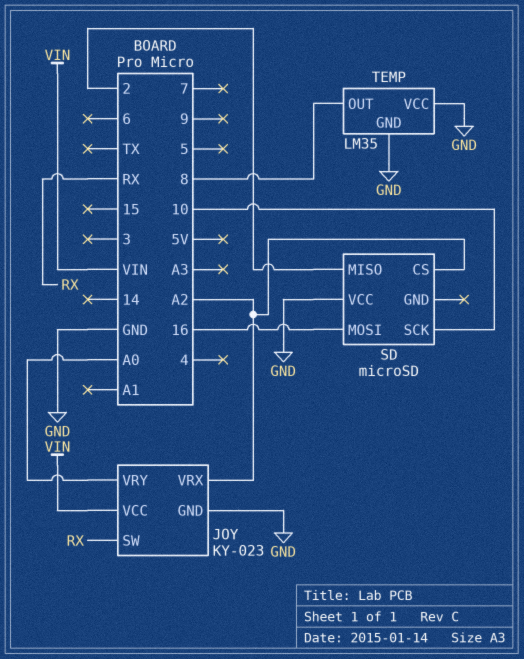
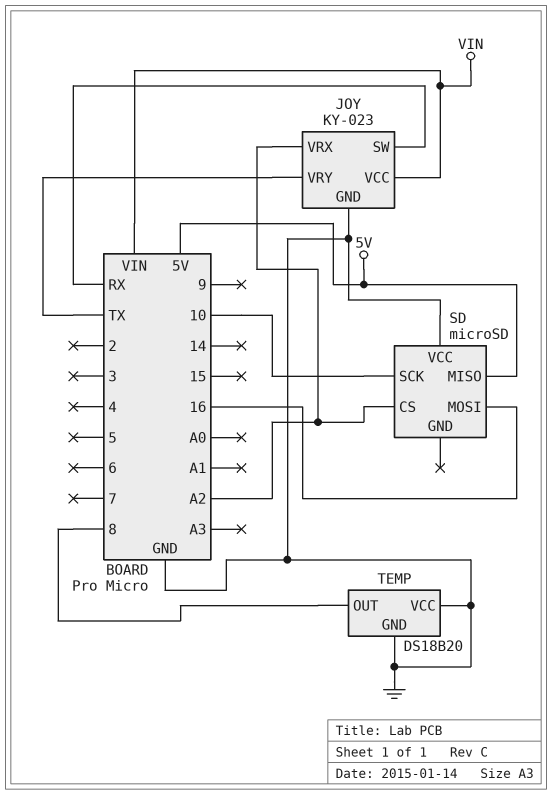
JOY pin VRY: A0 -> TX
SD pin MISO: 2 -> 5V
TEMP: LM35 -> DS18B20

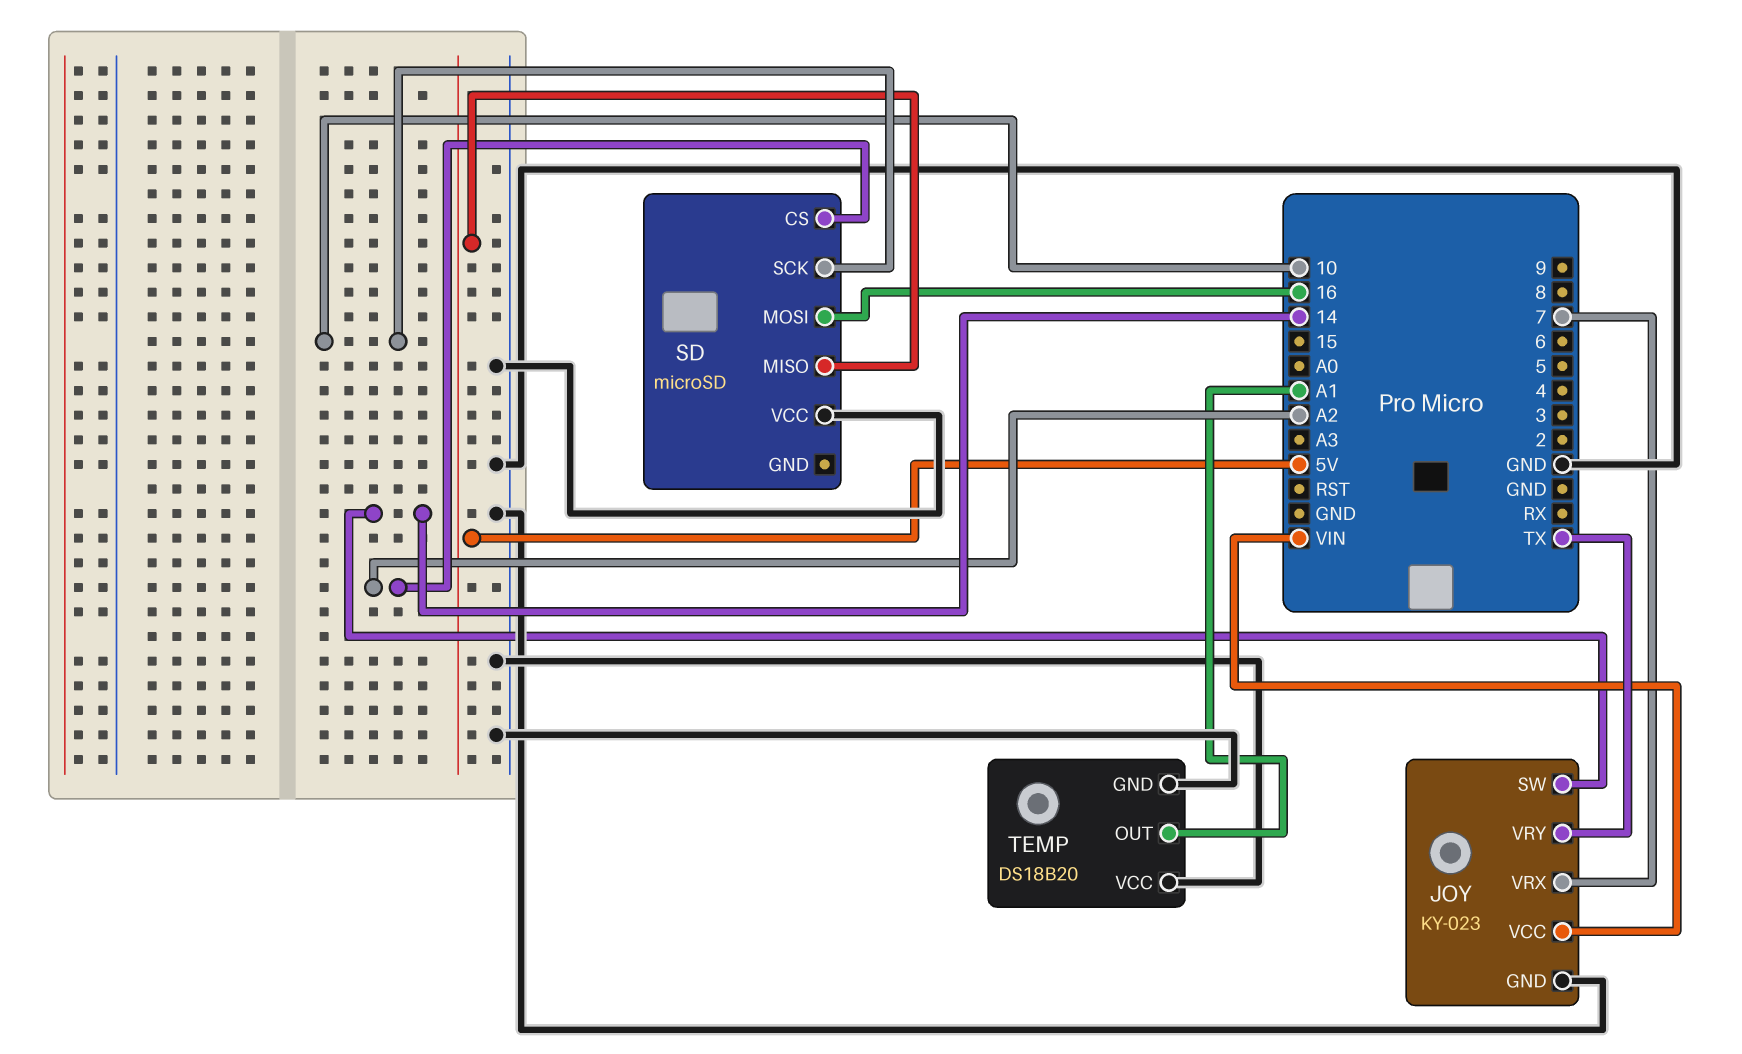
JOY pin SW: RX -> 14
JOY pin VRX: A2 -> 7
TEMP pin OUT: 8 -> A1

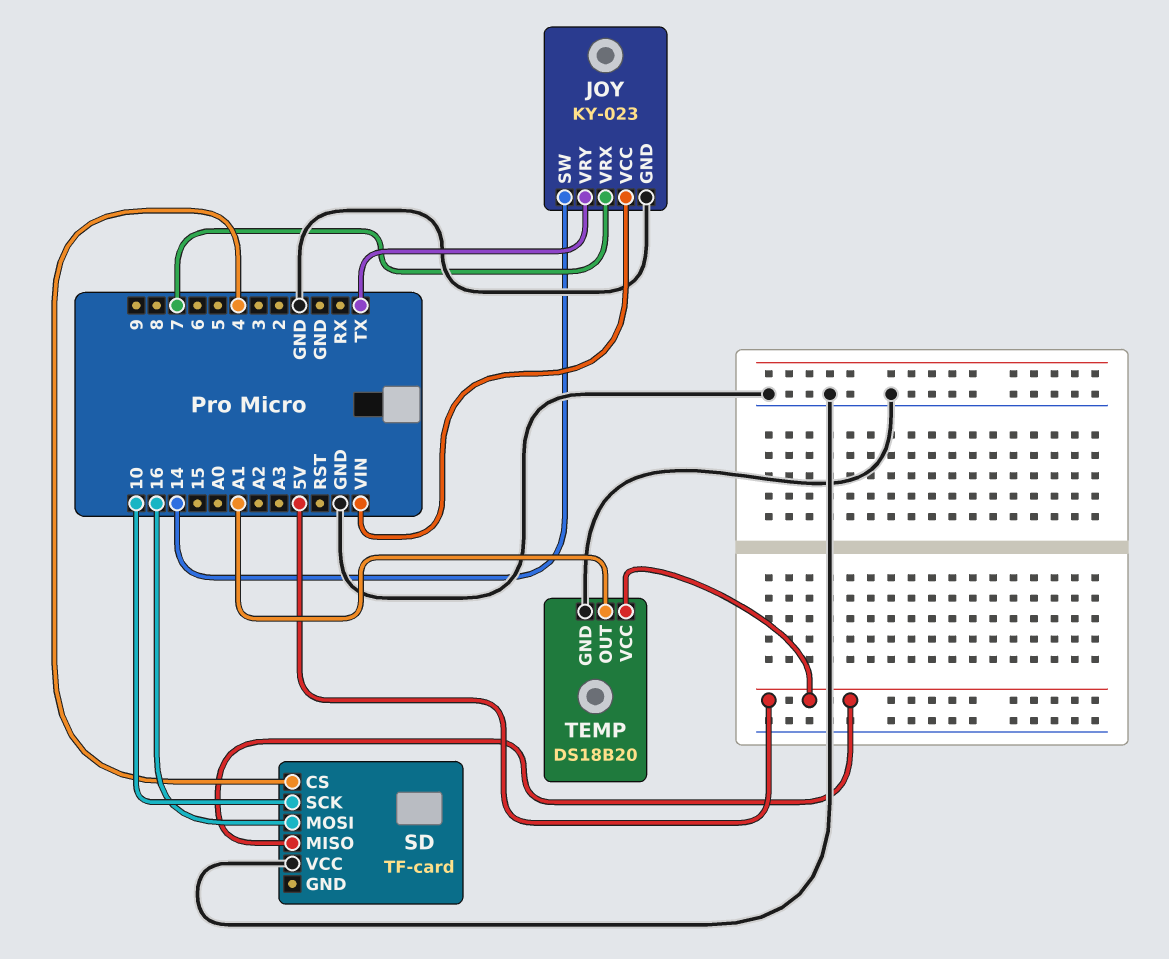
SD: microSD -> TF-card
SD pin CS: A2 -> 4
TEMP pin VCC: GND -> 5V

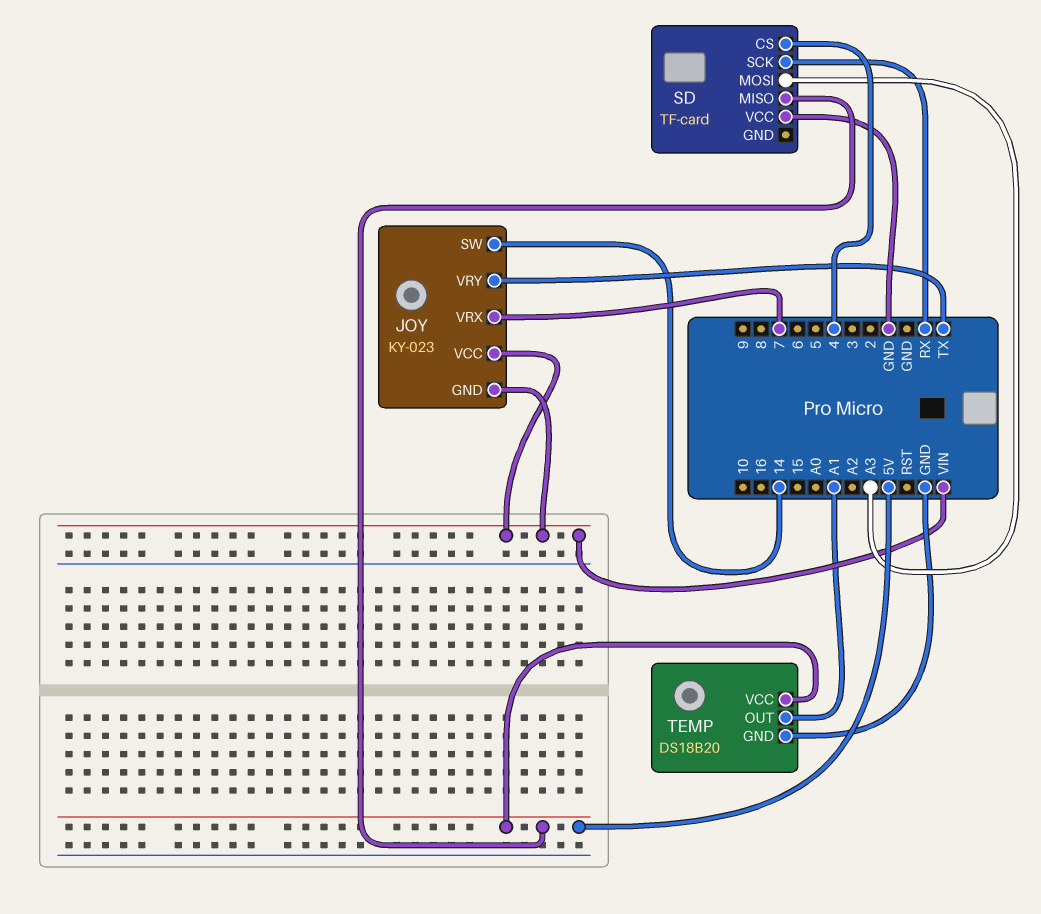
JOY pin GND: GND -> VIN
SD pin MOSI: 16 -> A3
SD pin SCK: 10 -> RX

